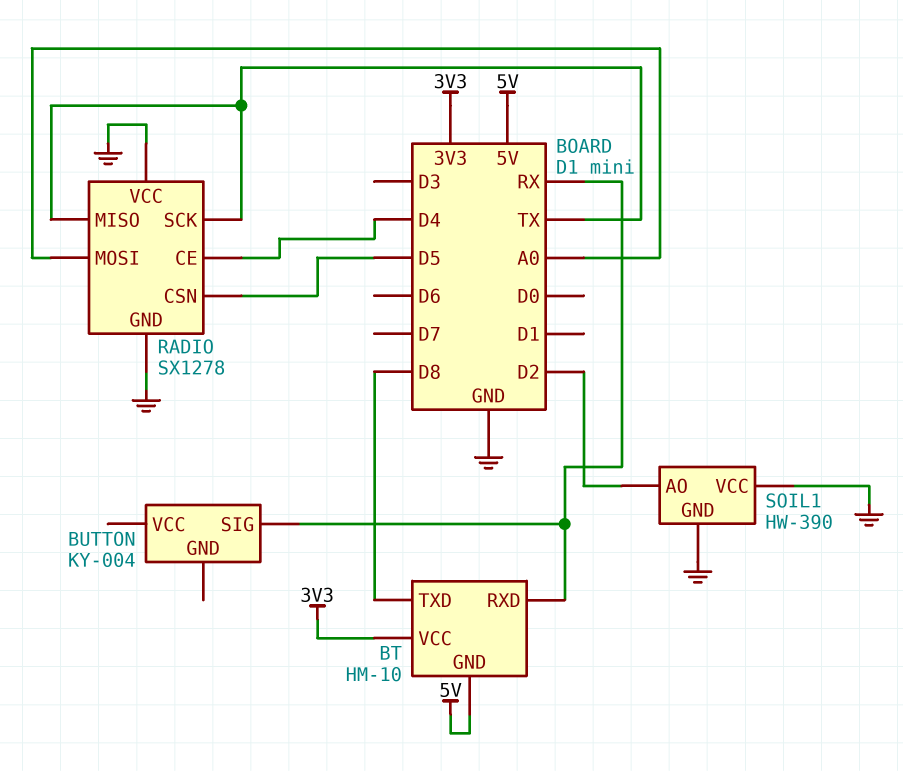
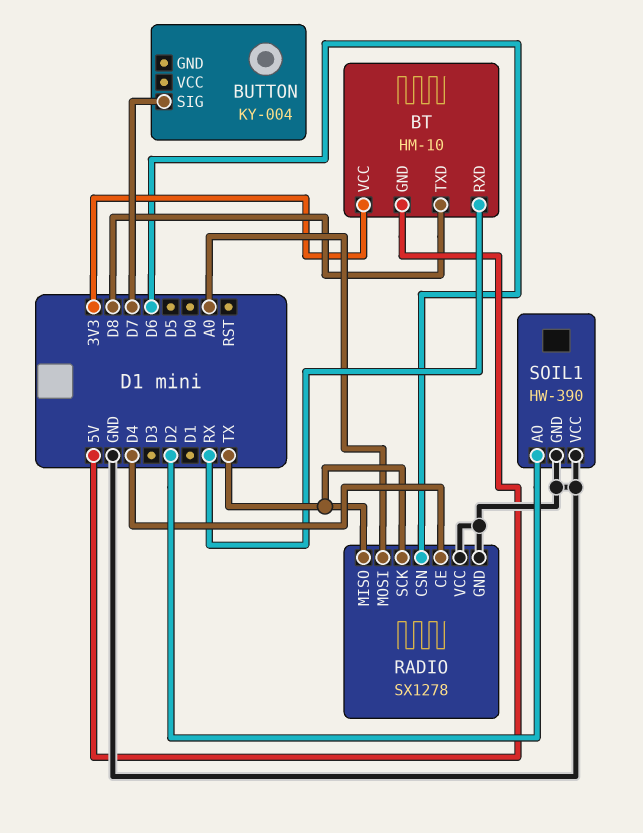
BUTTON pin SIG: RX -> D7
RADIO pin CSN: D5 -> D6

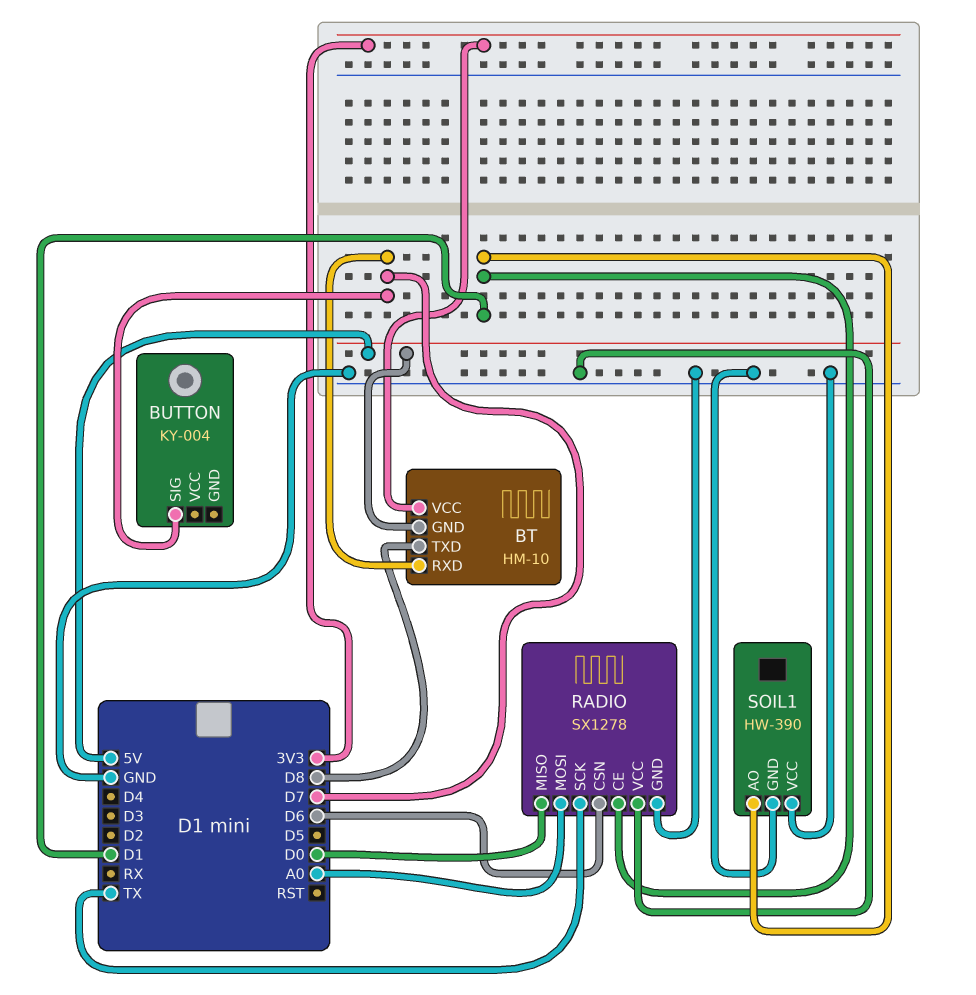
BT pin RXD: RX -> D7
RADIO pin CE: D4 -> D1
RADIO pin MISO: TX -> D0
SOIL1 pin AO: D2 -> D1

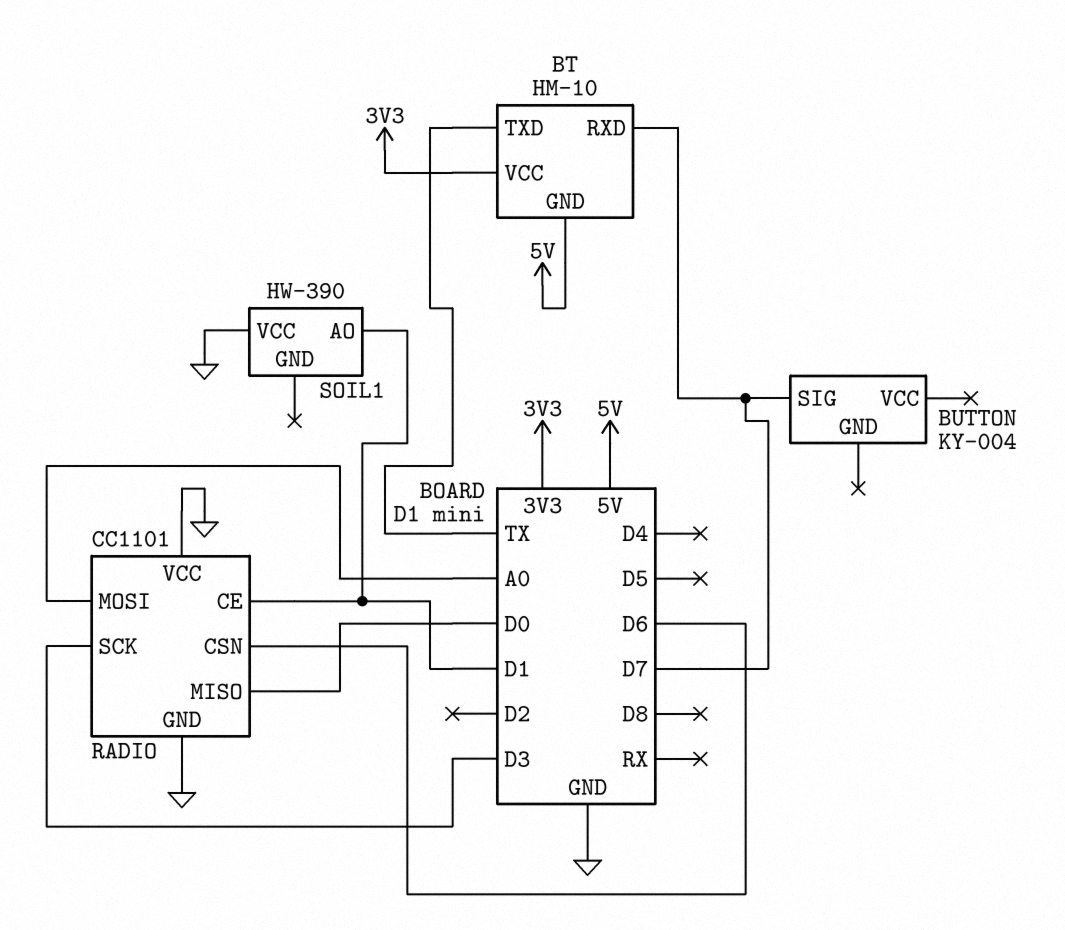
BT pin TXD: D8 -> TX
RADIO: SX1278 -> CC1101
RADIO pin SCK: TX -> D3
SOIL1 pin GND: GND -> none

